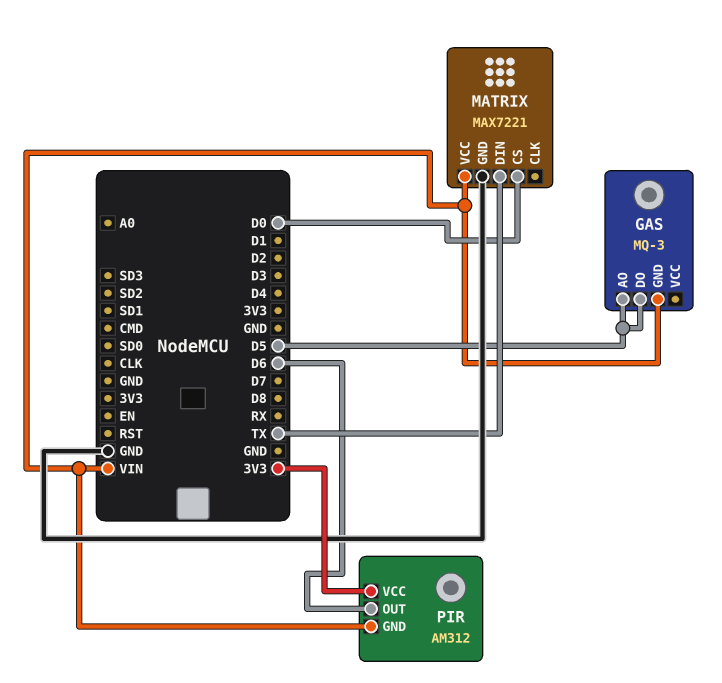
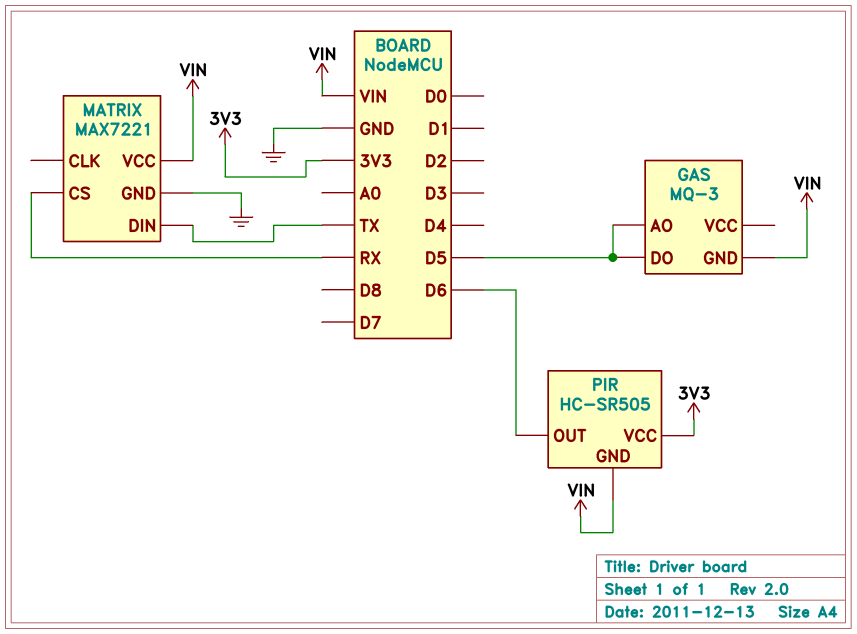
MATRIX pin CS: D0 -> RX
PIR: AM312 -> HC-SR505

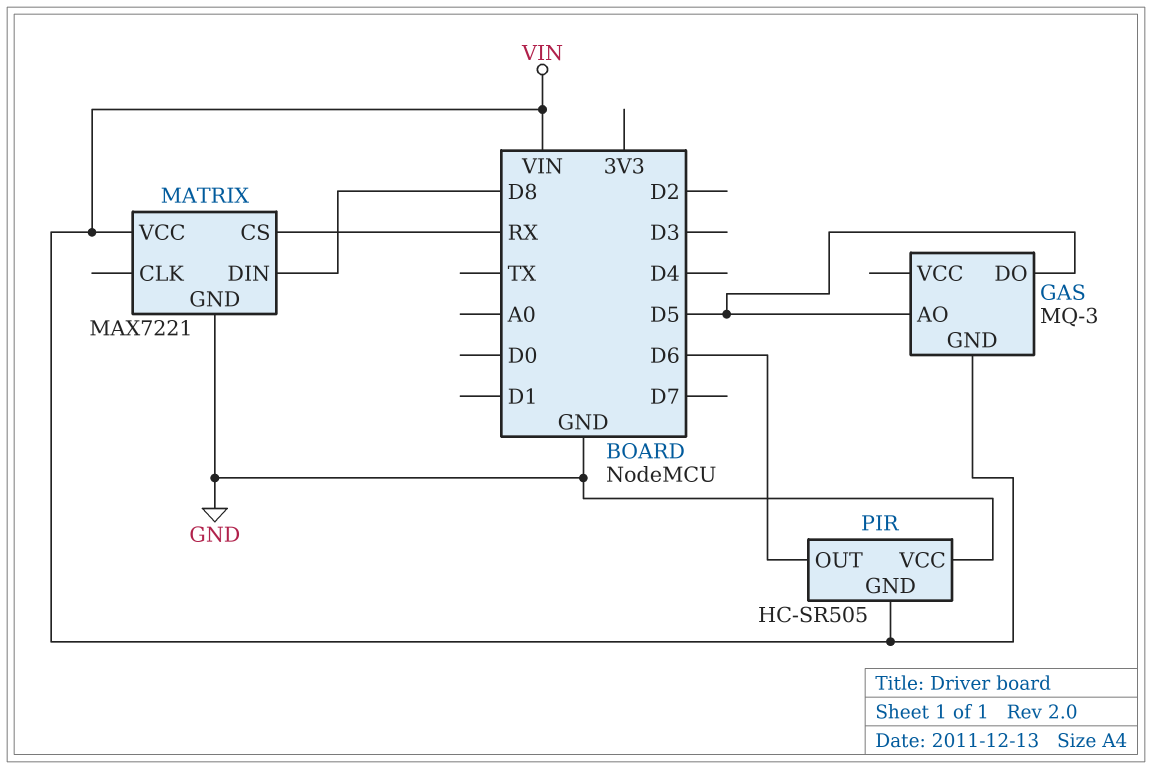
MATRIX pin DIN: TX -> D8
PIR pin VCC: 3V3 -> GND

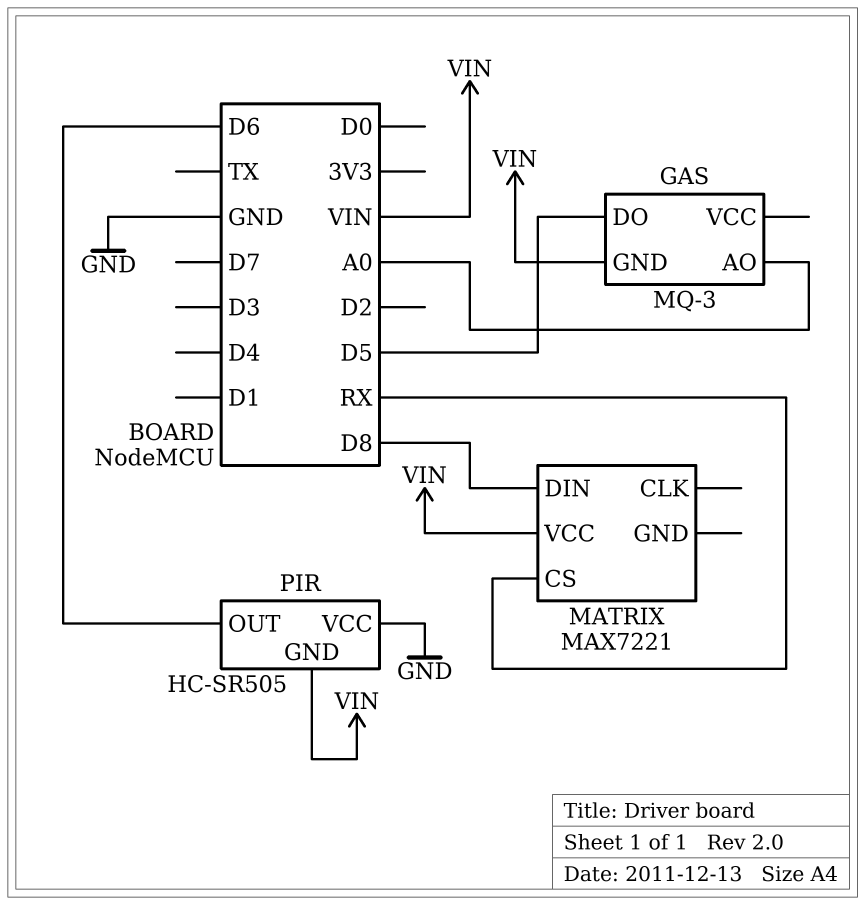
GAS pin AO: D5 -> A0
MATRIX pin GND: GND -> none

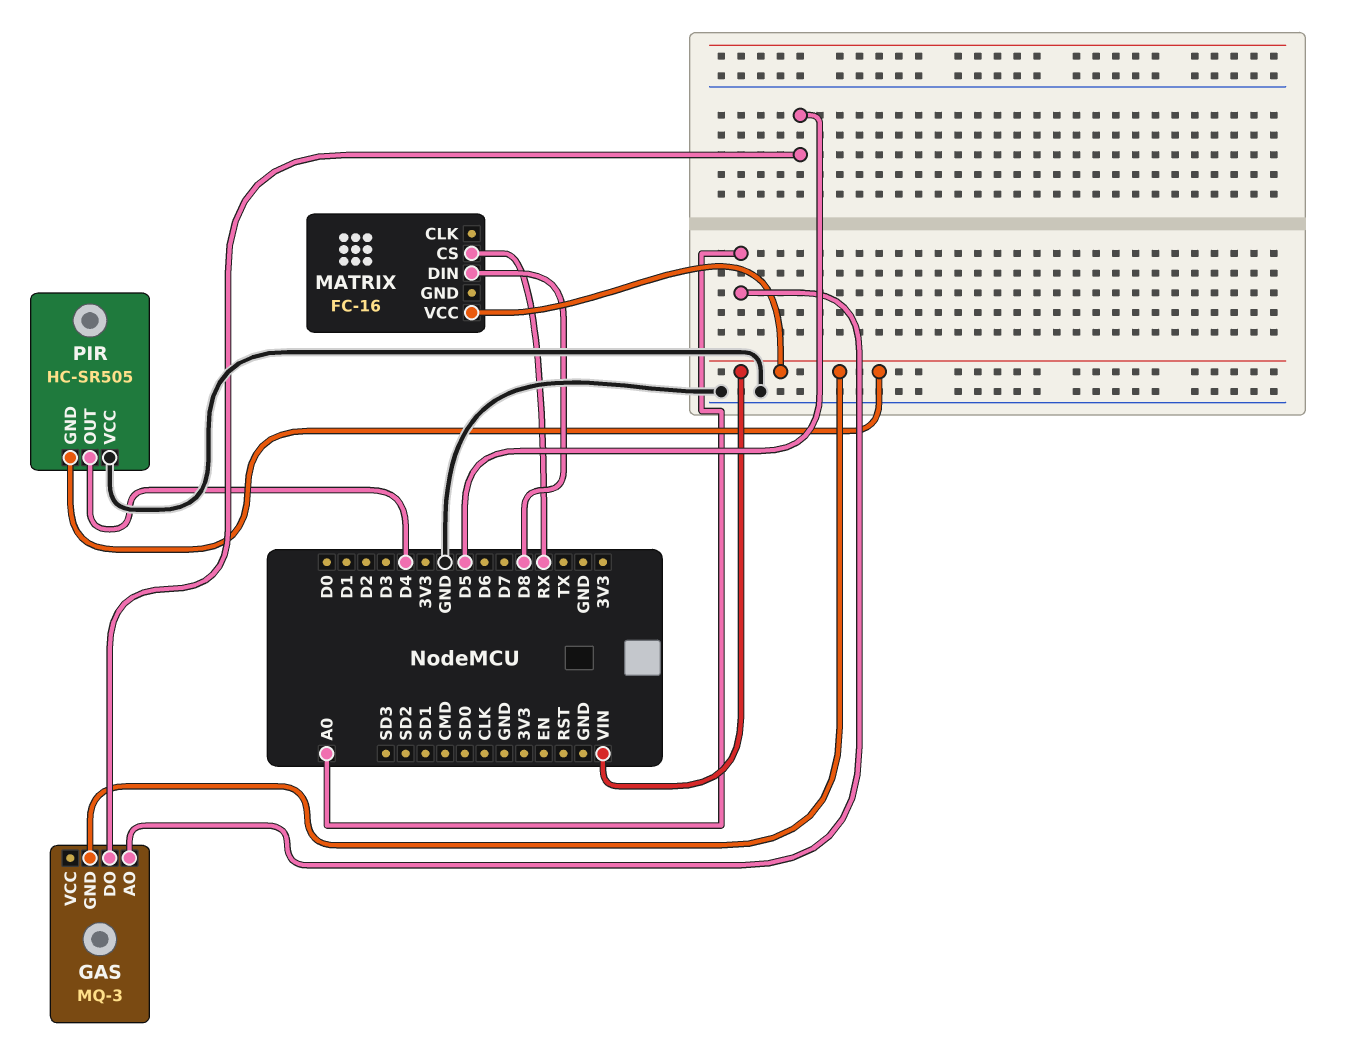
MATRIX: MAX7221 -> FC-16
PIR pin OUT: D6 -> D4

